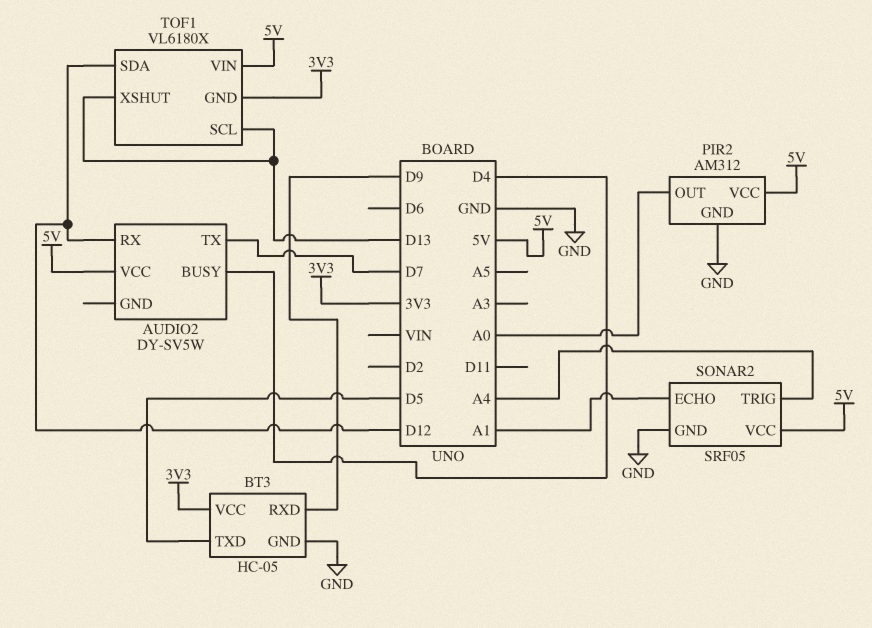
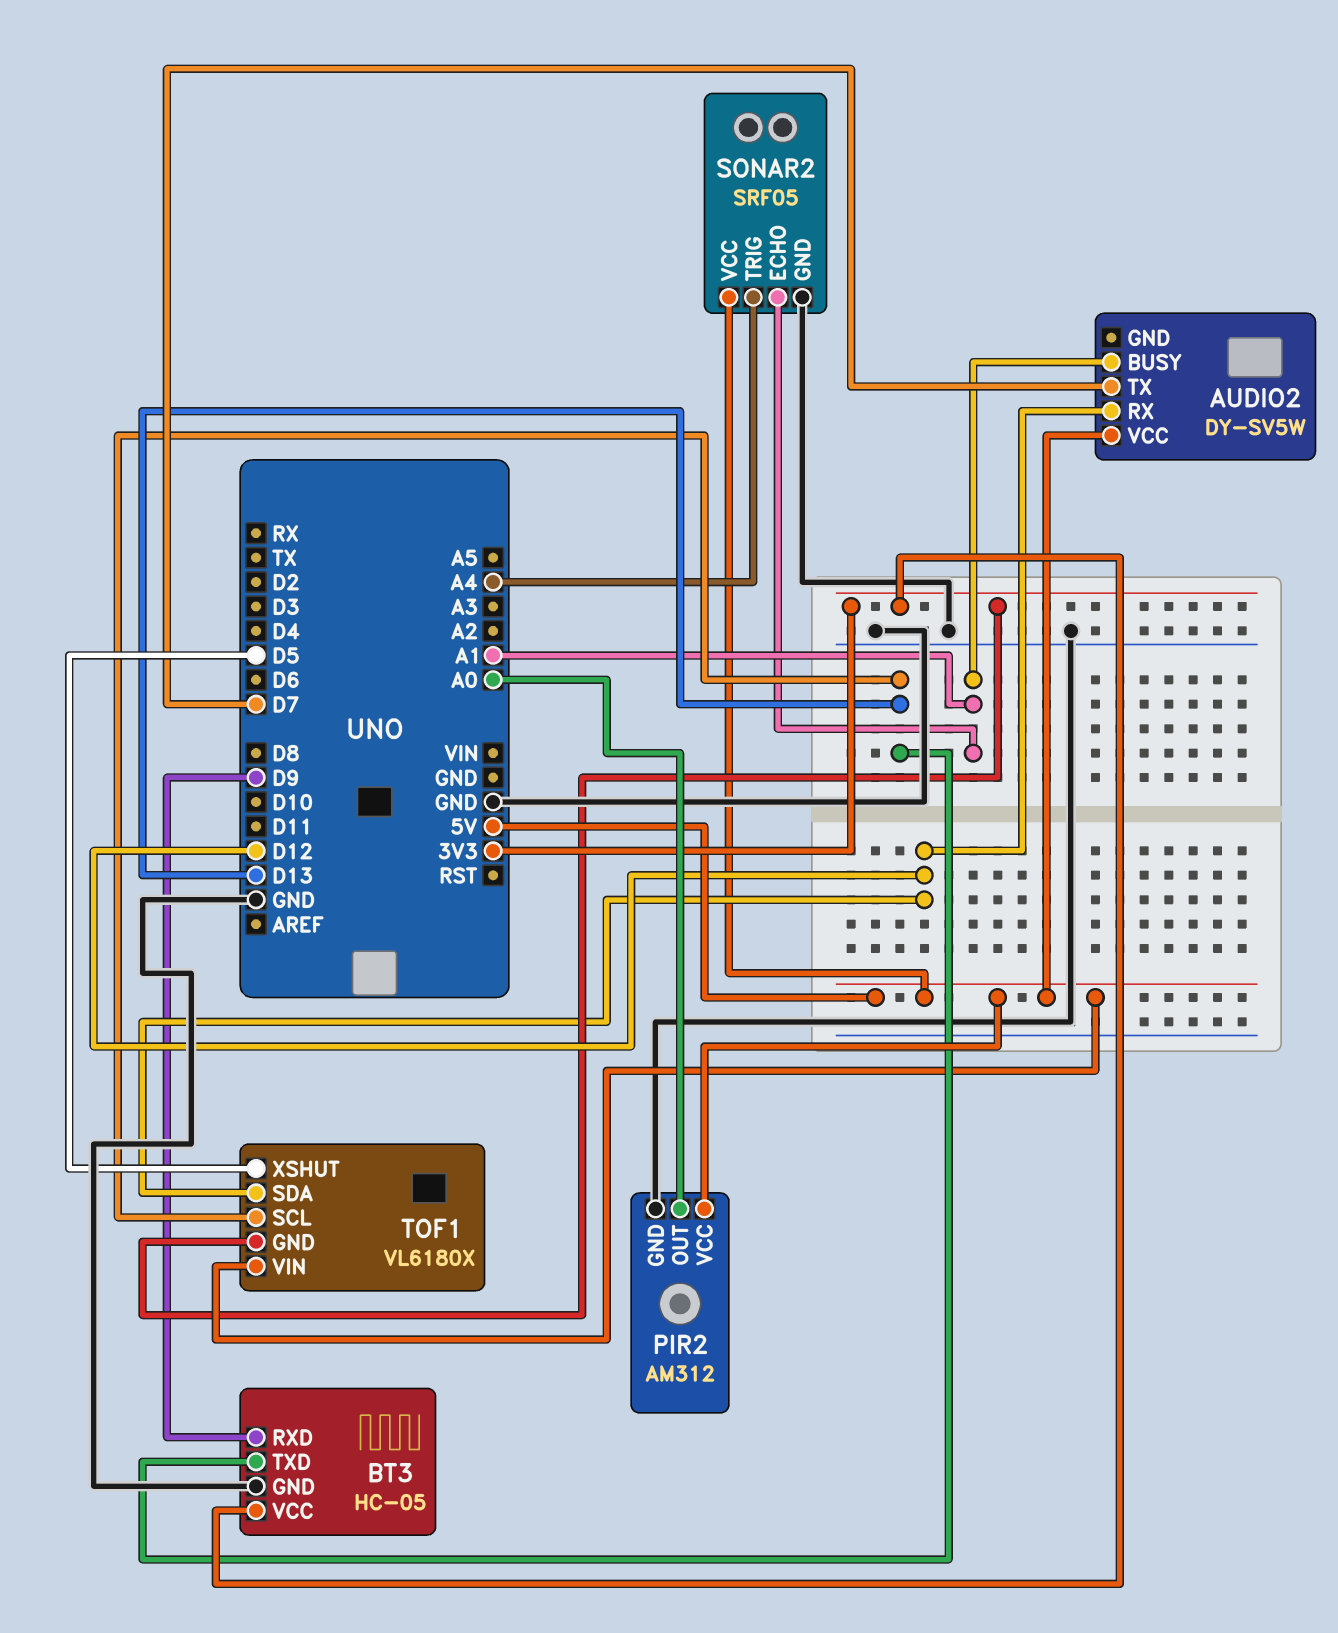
AUDIO2 pin BUSY: D4 -> A1
BT3 pin TXD: D5 -> D13
TOF1 pin XSHUT: D13 -> D5

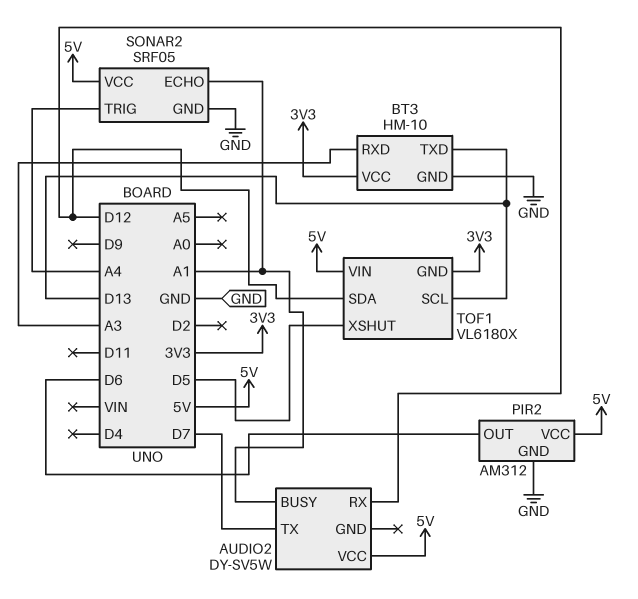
BT3: HC-05 -> HM-10
BT3 pin RXD: D9 -> A3
PIR2 pin OUT: A0 -> D6

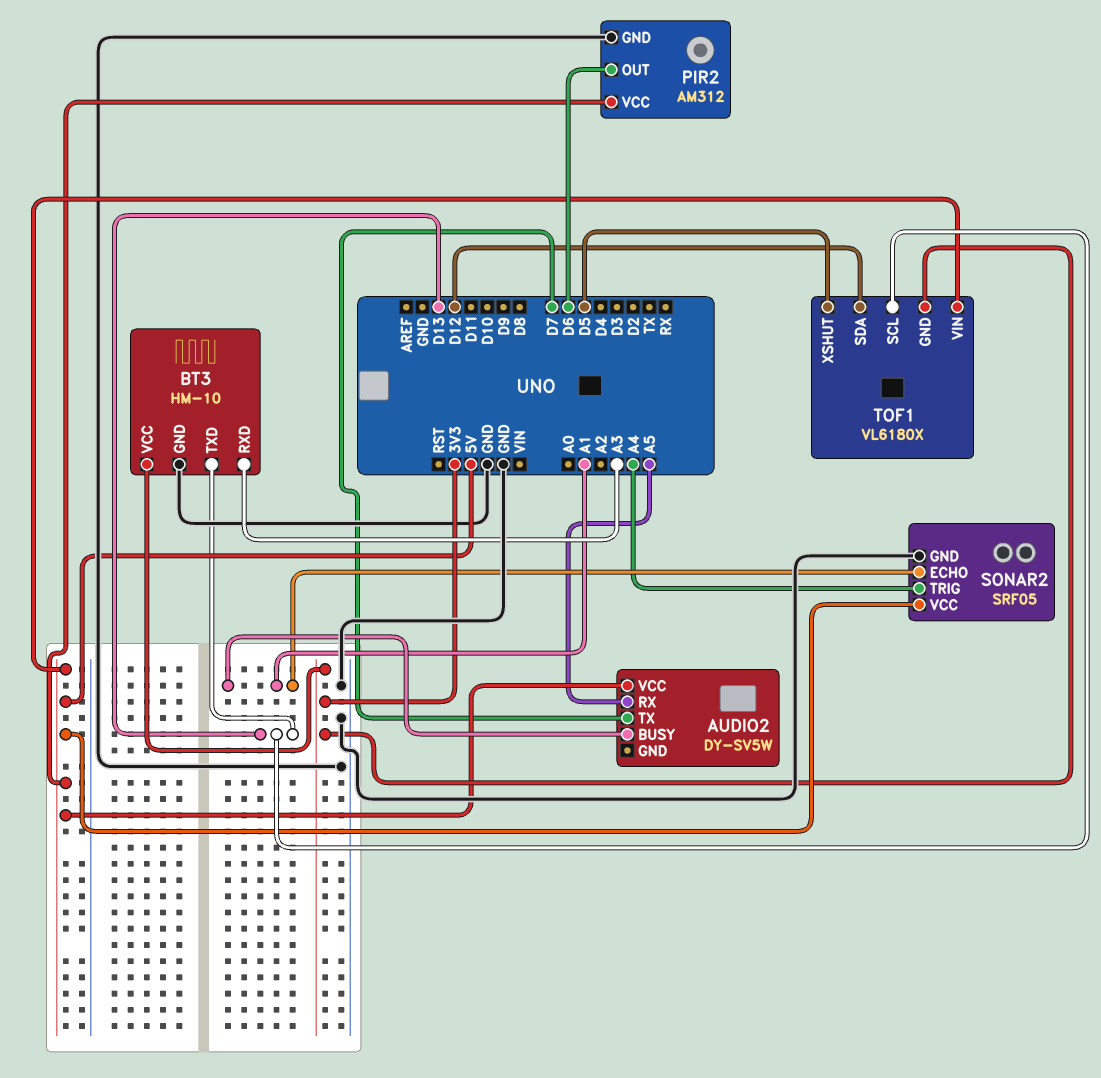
AUDIO2 pin RX: D12 -> A5

